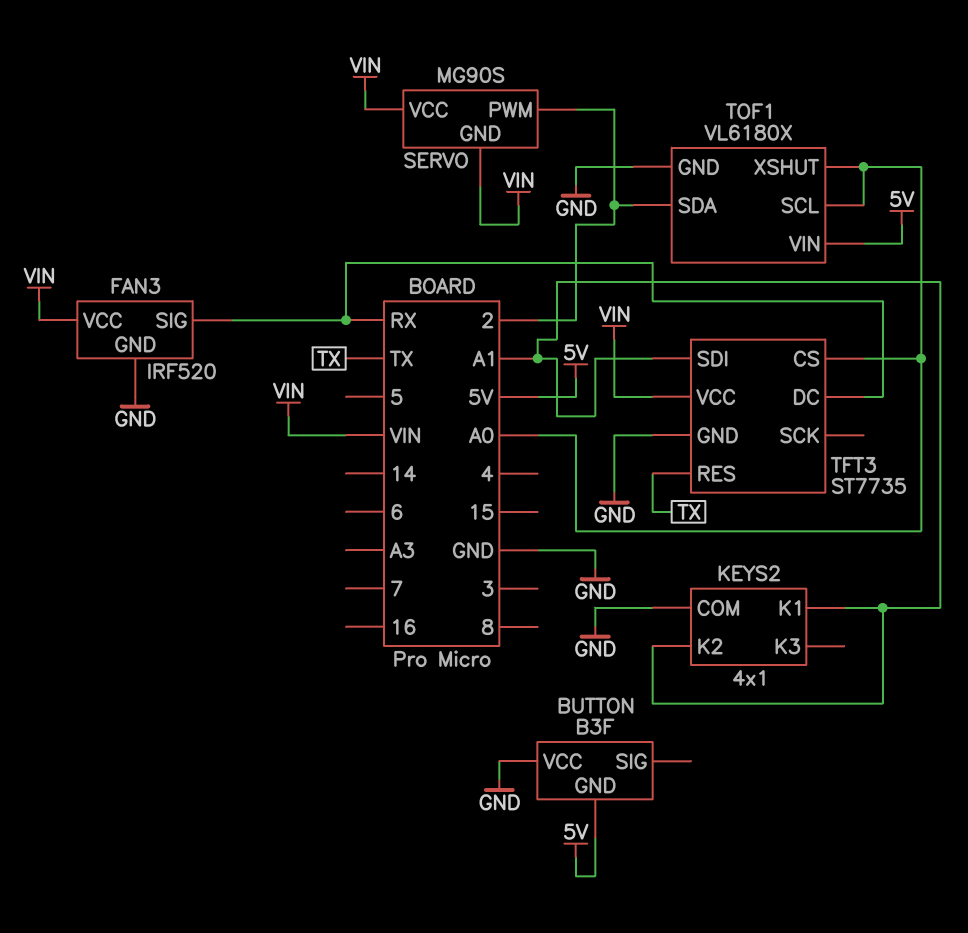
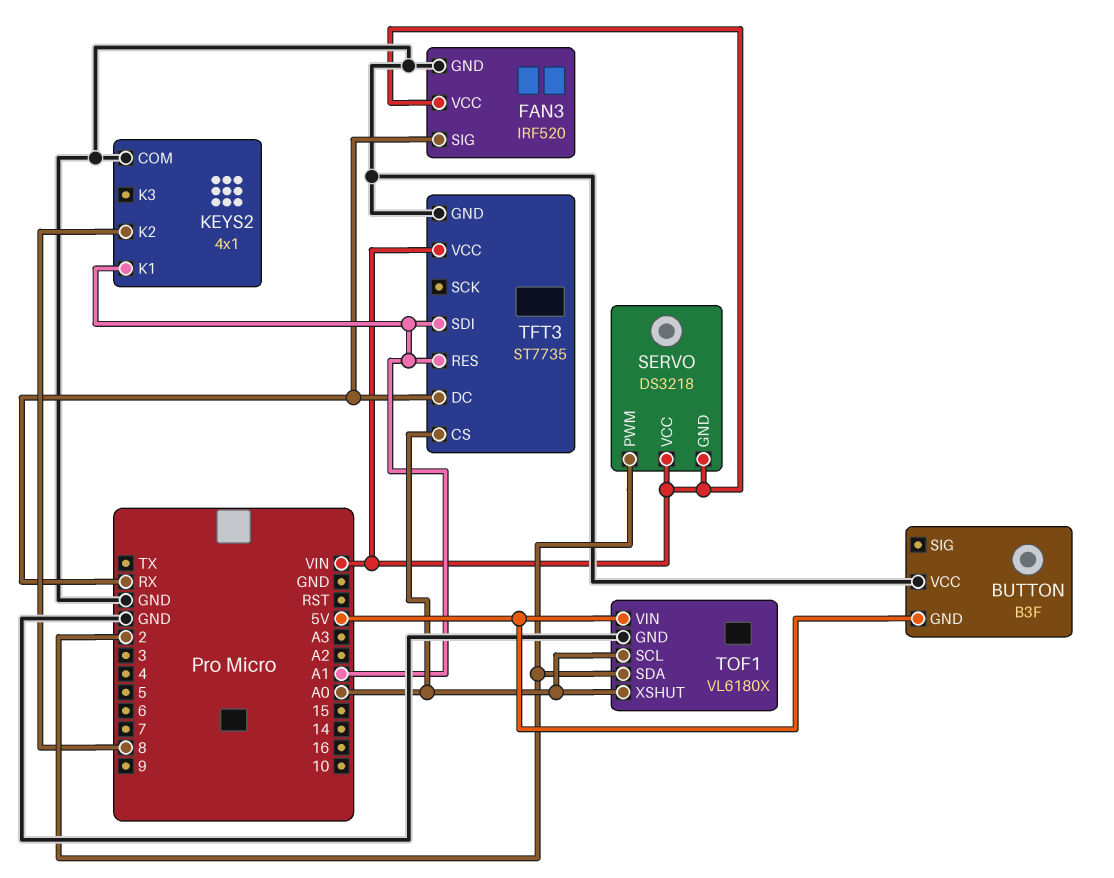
KEYS2 pin K2: A1 -> 8
SERVO: MG90S -> DS3218
TFT3 pin RES: TX -> A1

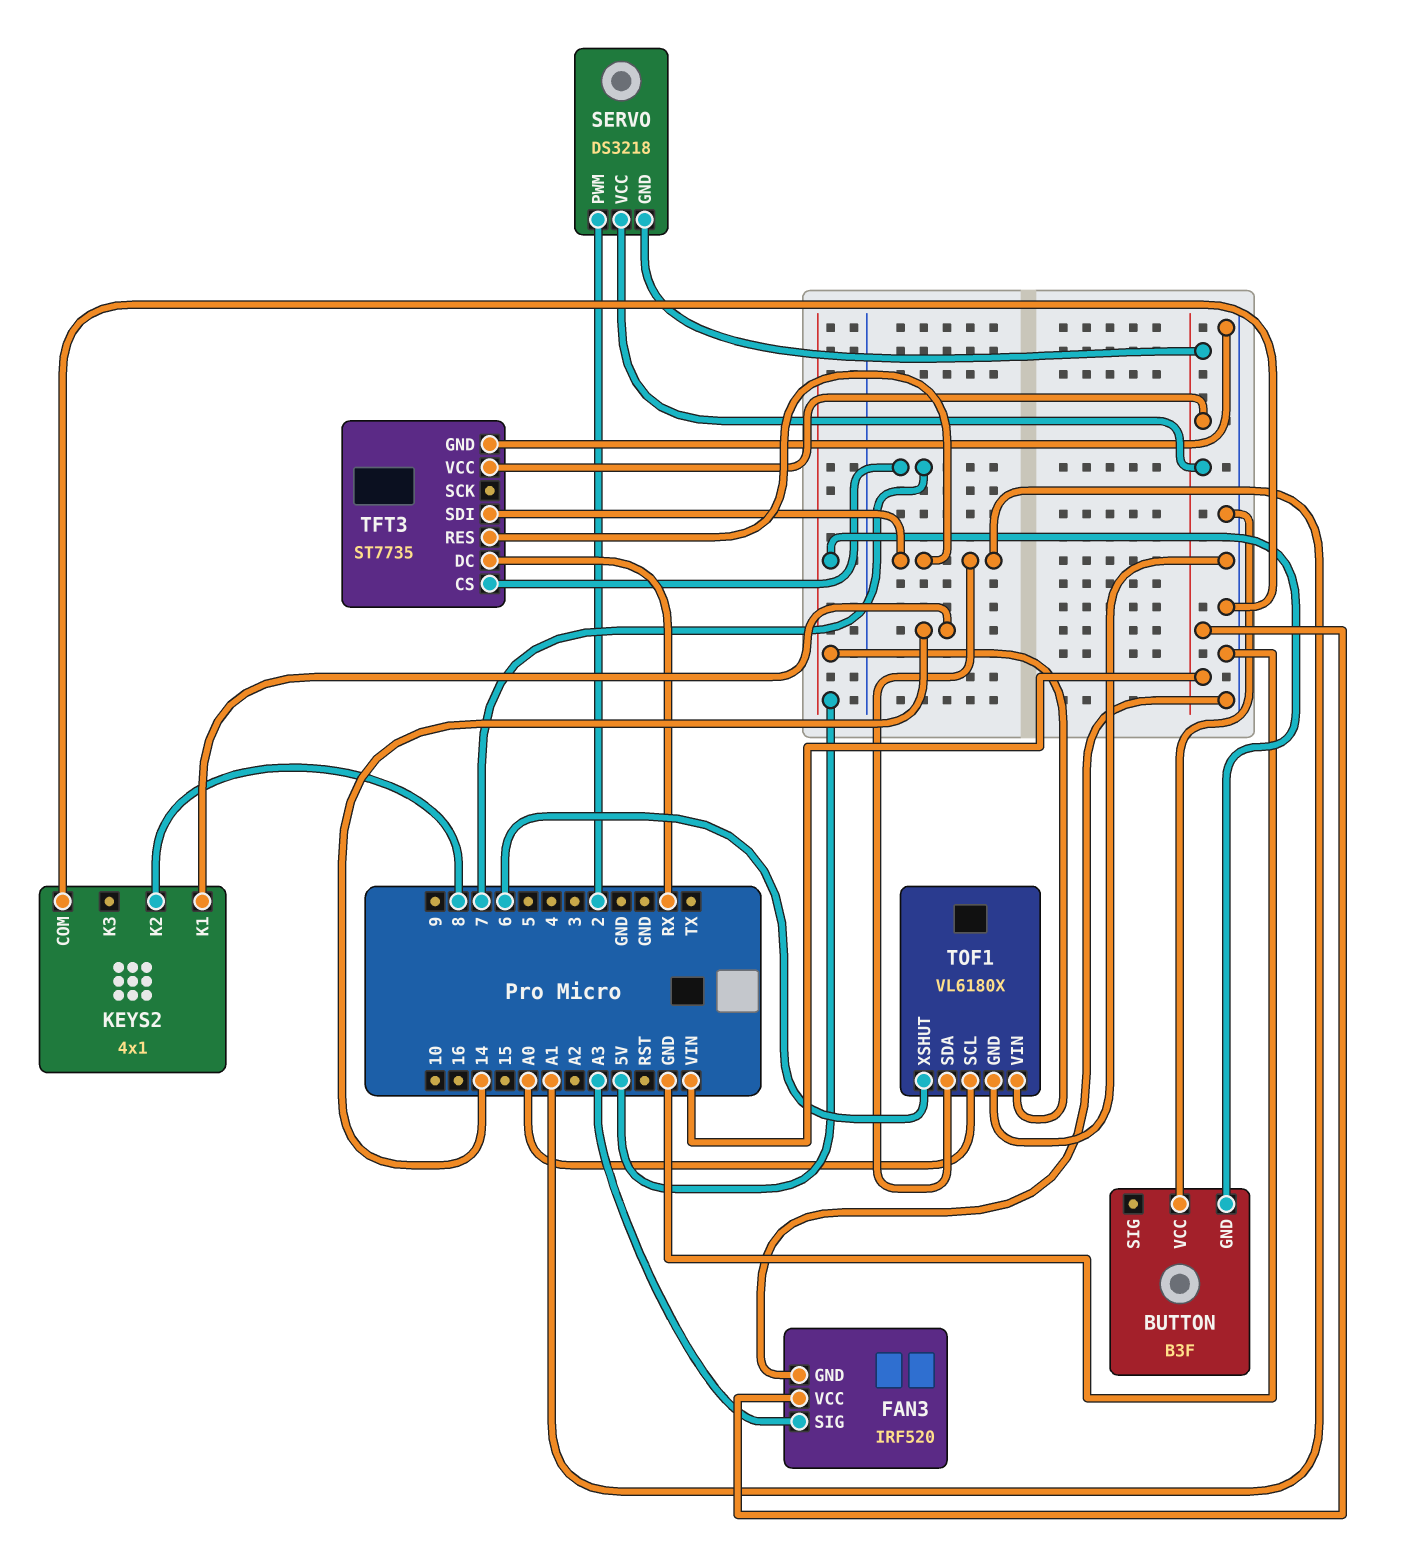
FAN3 pin SIG: RX -> A3
KEYS2 pin K1: A1 -> 14
TFT3 pin CS: A0 -> 7
TOF1 pin SDA: 2 -> A1
TOF1 pin XSHUT: A0 -> 6

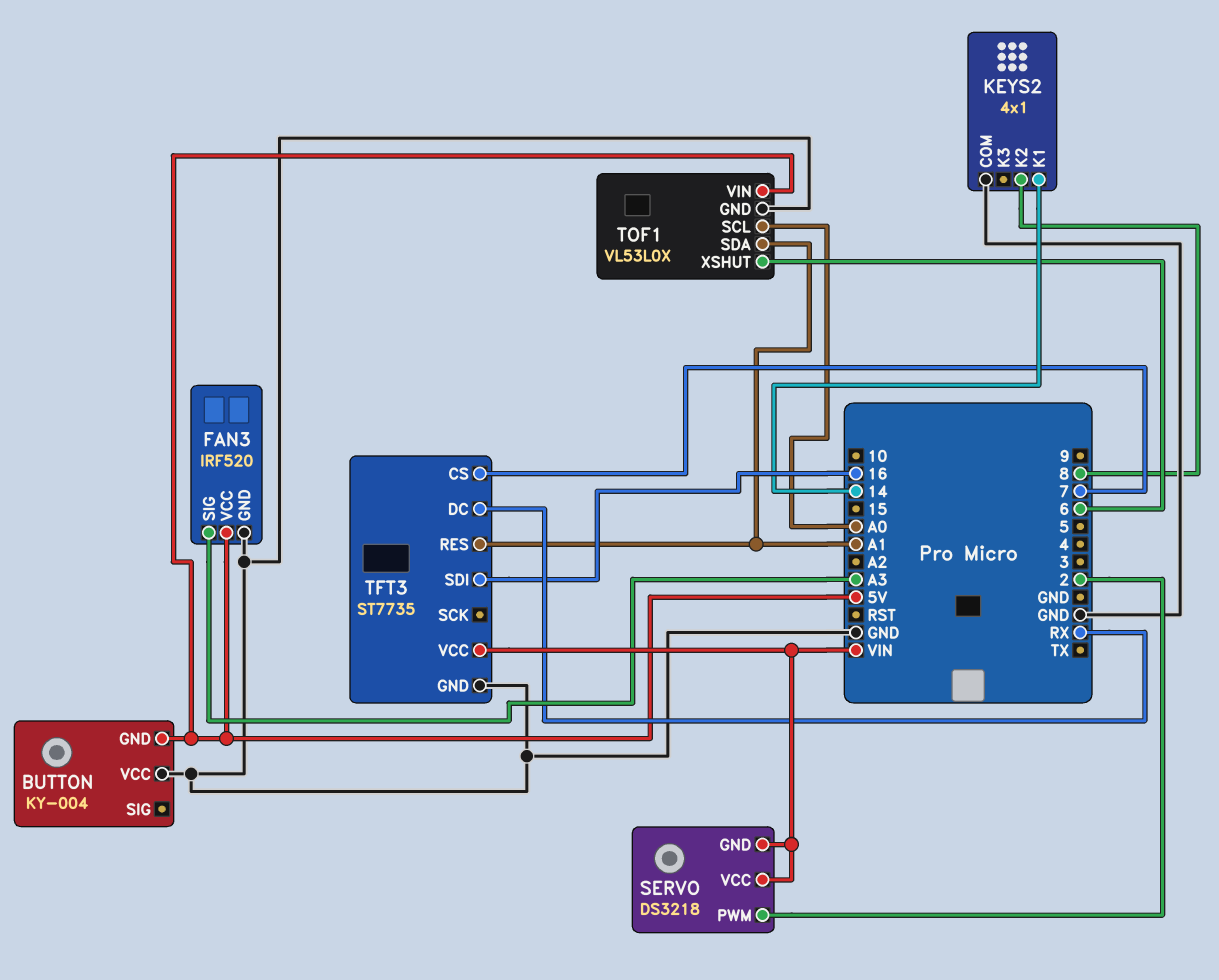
BUTTON: B3F -> KY-004
FAN3 pin VCC: VIN -> 5V
TFT3 pin SDI: A1 -> 16
TOF1: VL6180X -> VL53L0X

